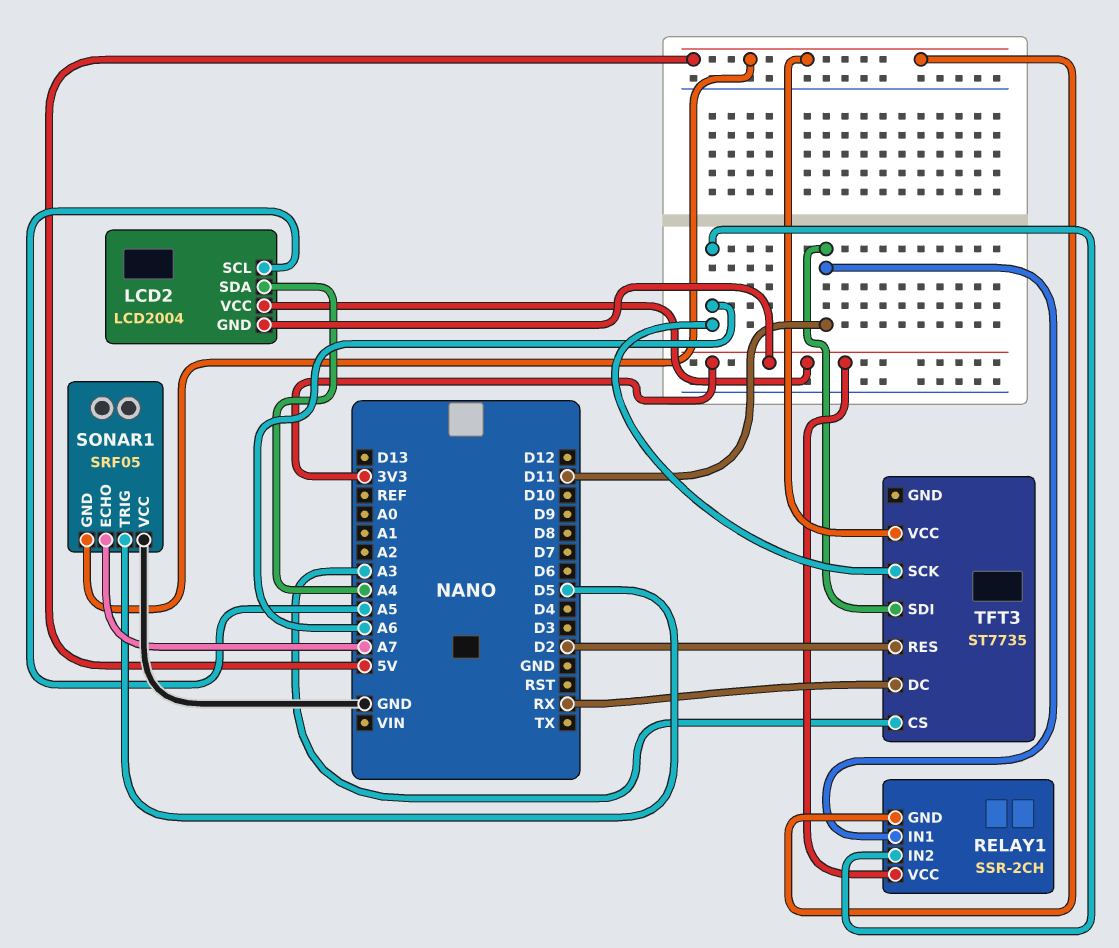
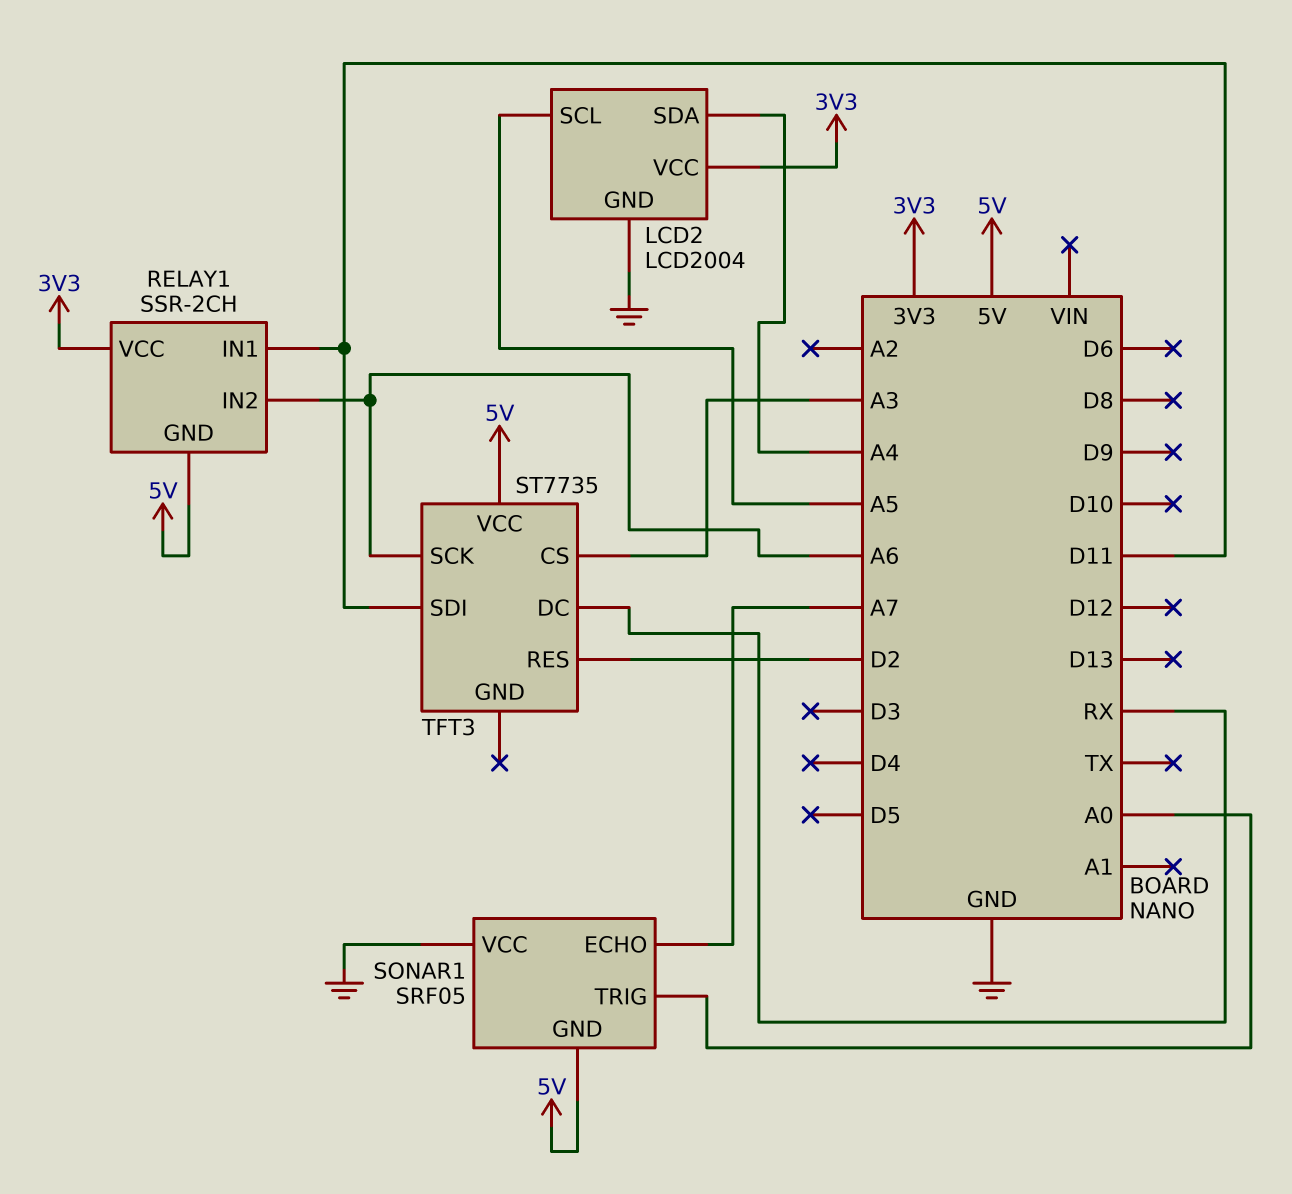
LCD2 pin GND: 3V3 -> GND
SONAR1 pin TRIG: D5 -> A0

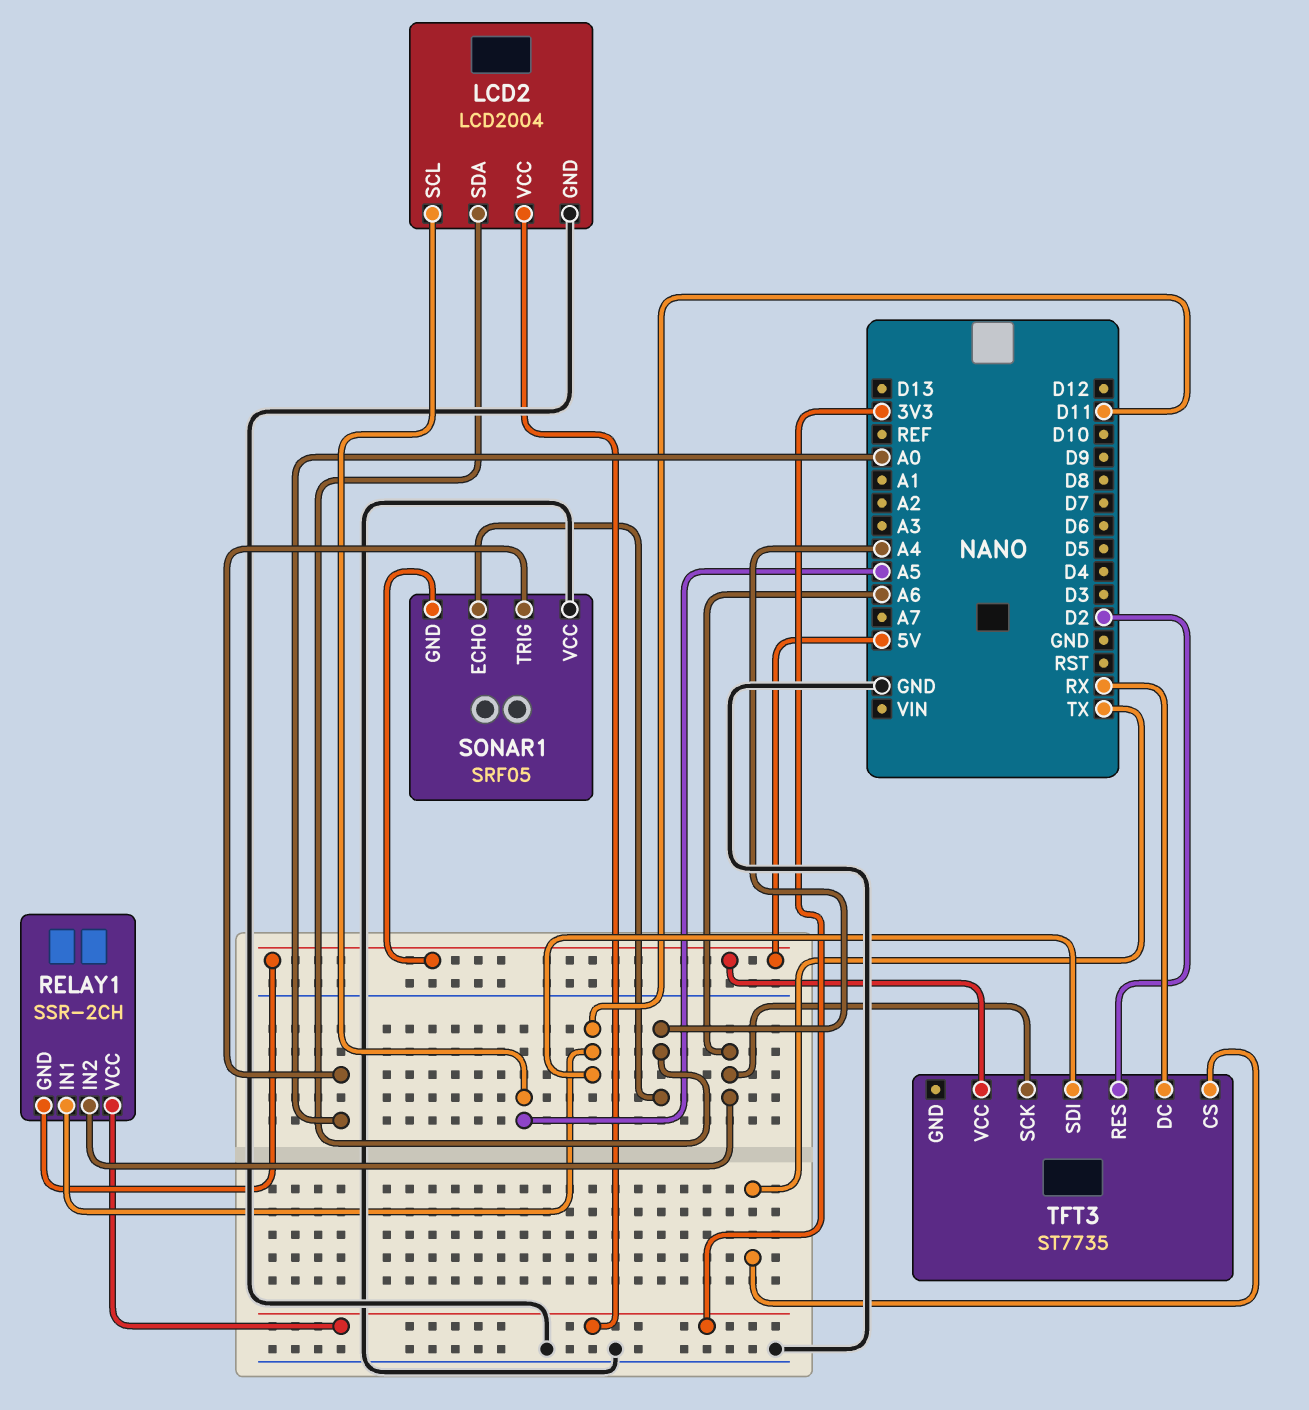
SONAR1 pin ECHO: A7 -> A4
TFT3 pin CS: A3 -> TX

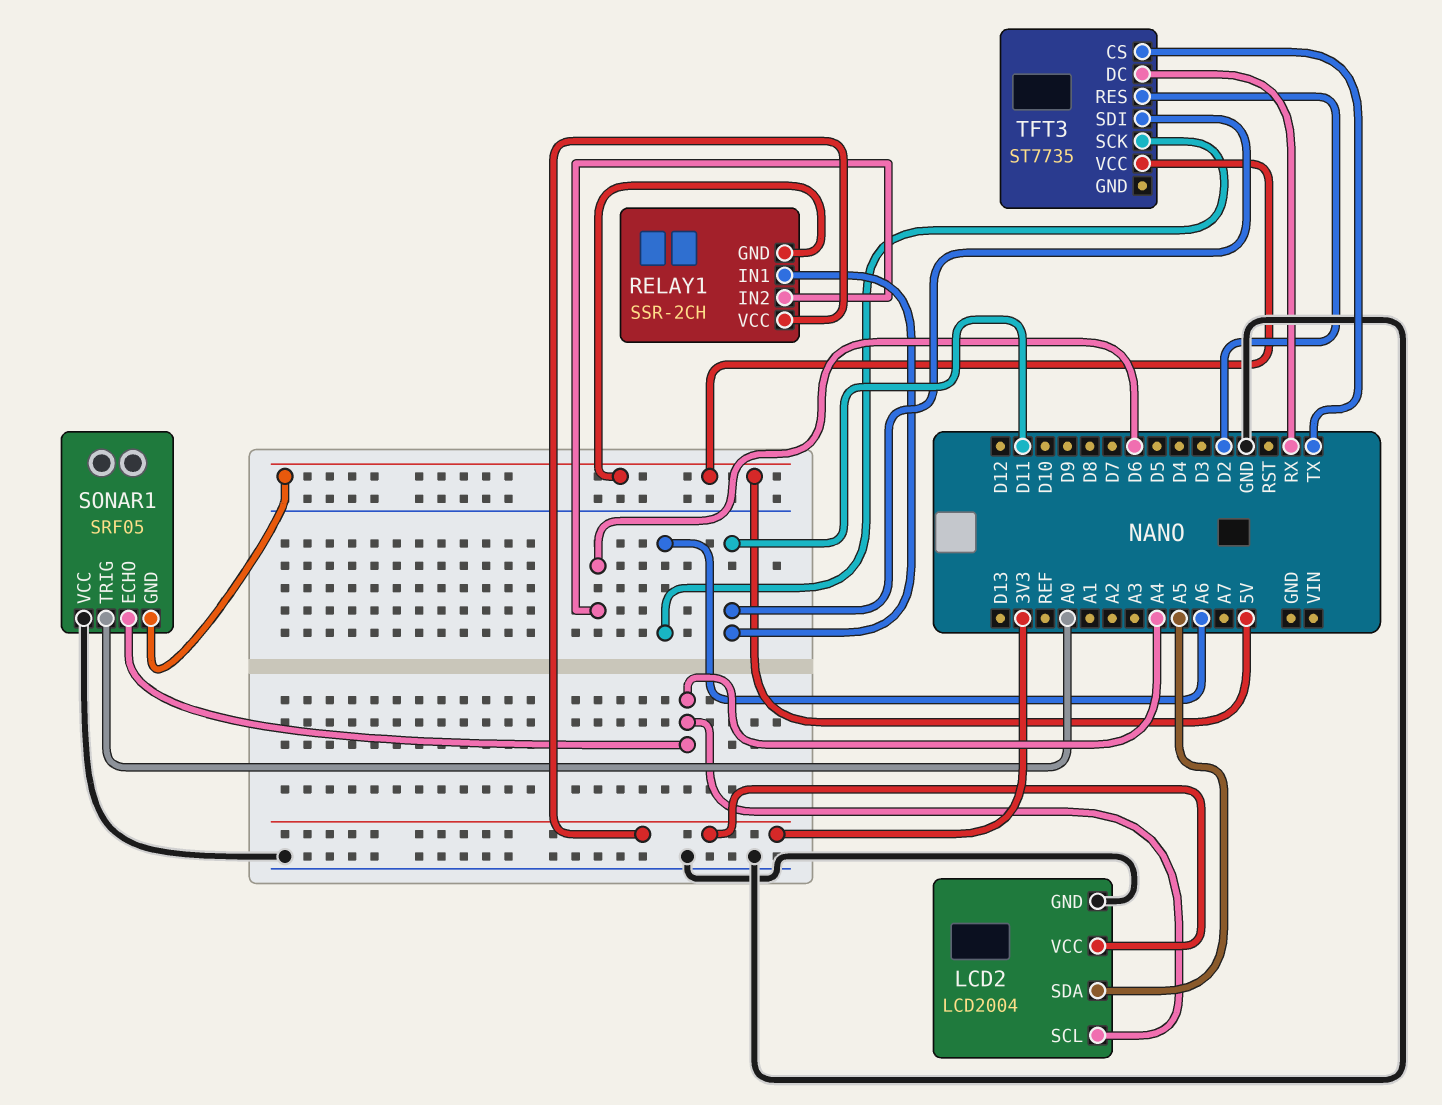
LCD2 pin SCL: A5 -> A4
LCD2 pin SDA: A4 -> A5
RELAY1 pin IN2: A6 -> D6

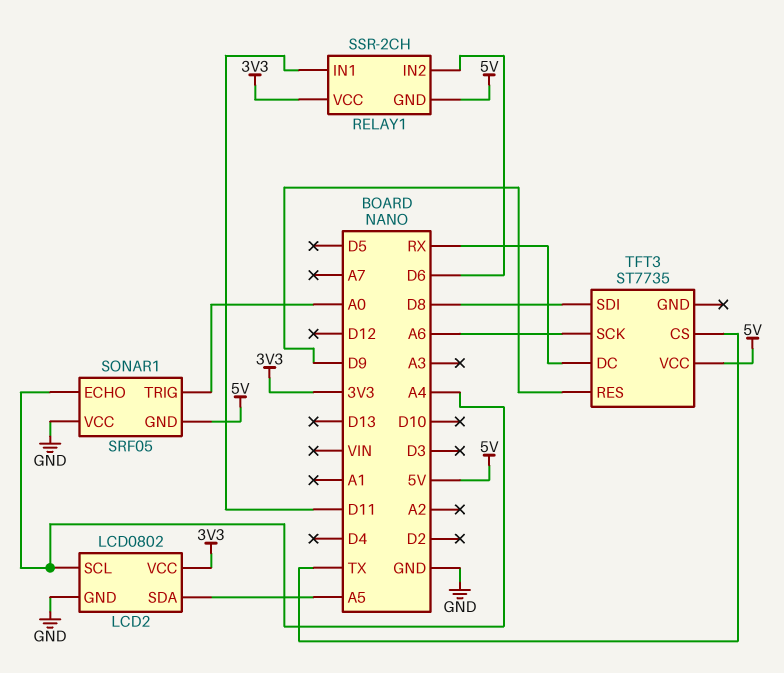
LCD2: LCD2004 -> LCD0802
TFT3 pin RES: D2 -> D9
TFT3 pin SDI: D11 -> D8

